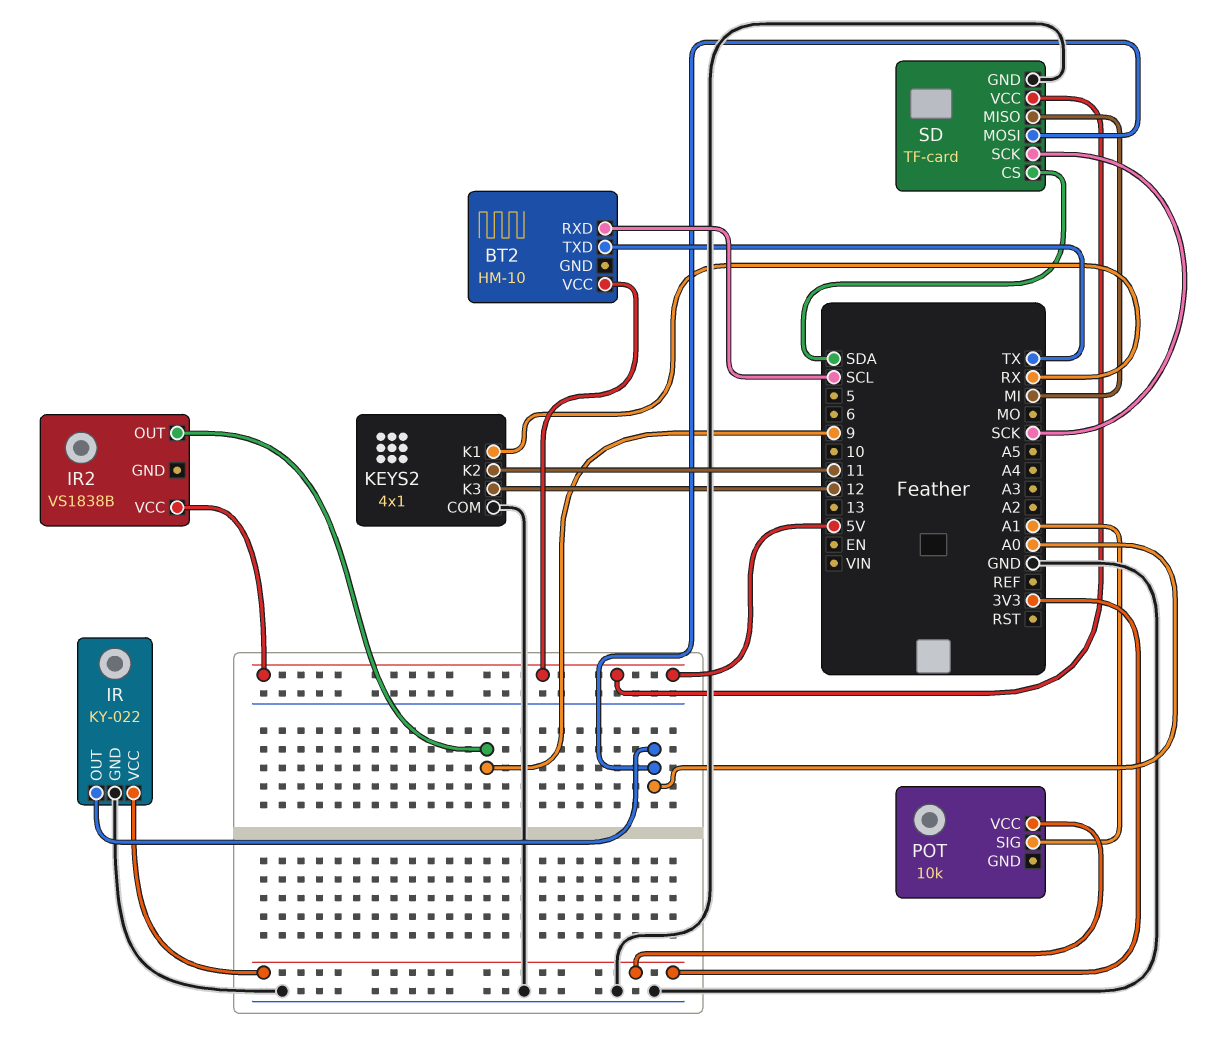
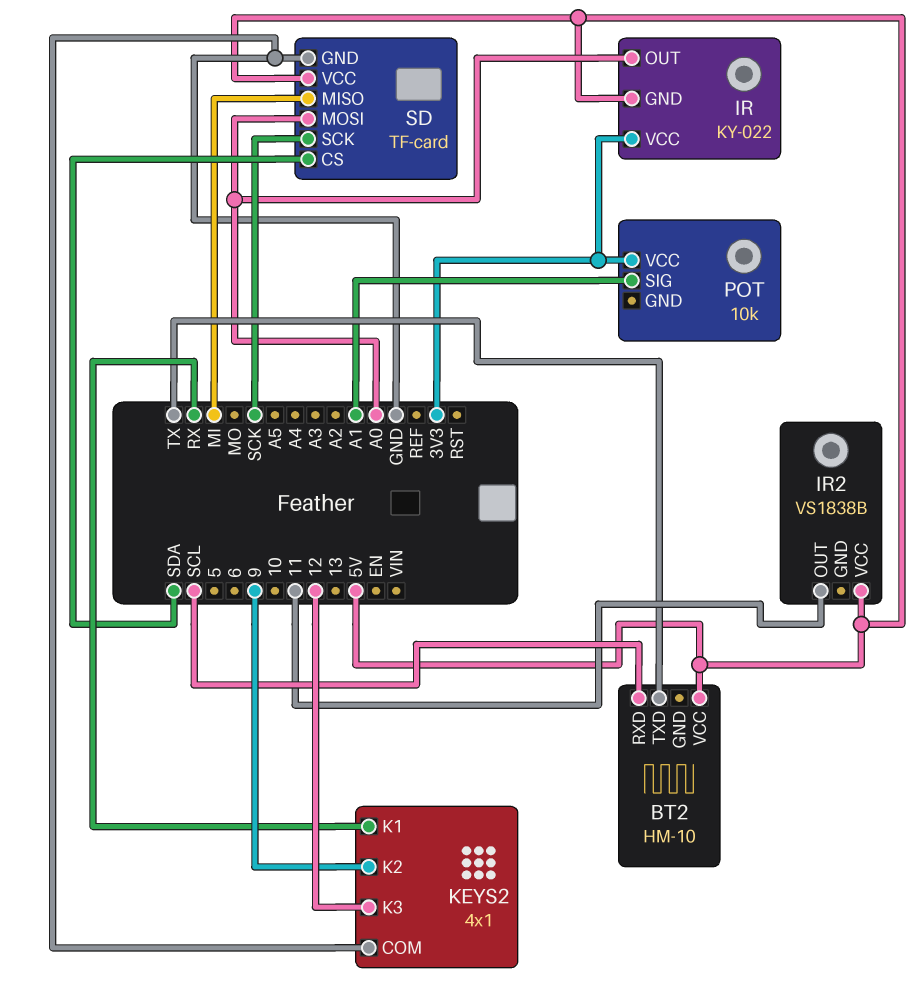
IR pin GND: GND -> 5V
IR2 pin OUT: 9 -> 11
KEYS2 pin K2: 11 -> 9

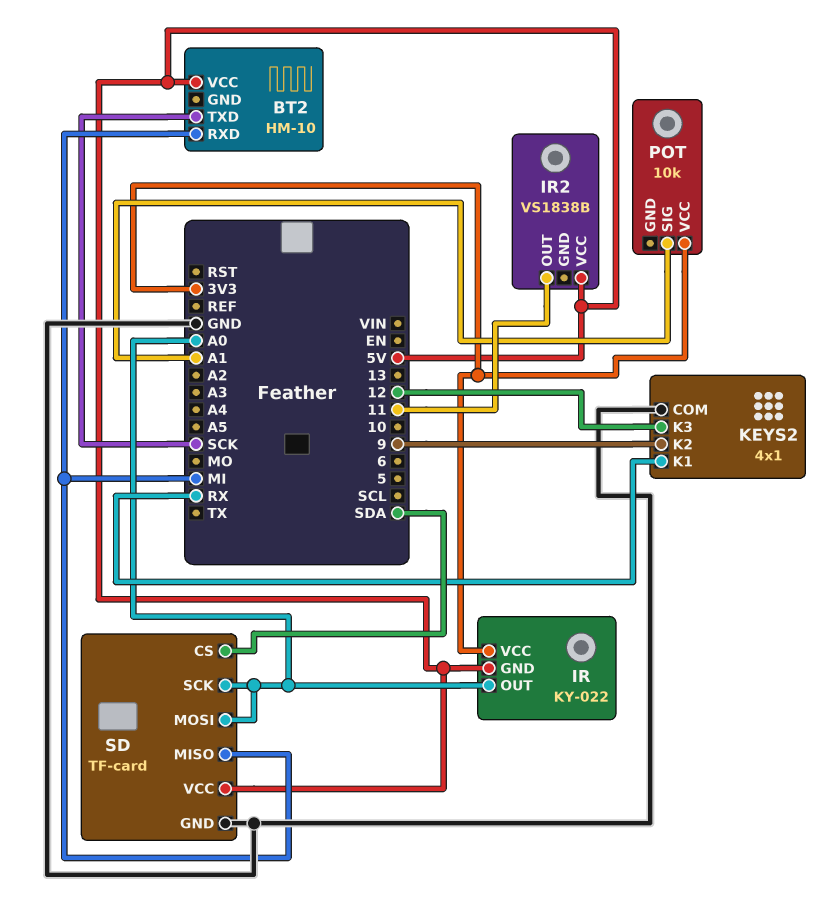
BT2 pin RXD: SCL -> MI
BT2 pin TXD: TX -> SCK
SD pin SCK: SCK -> A0

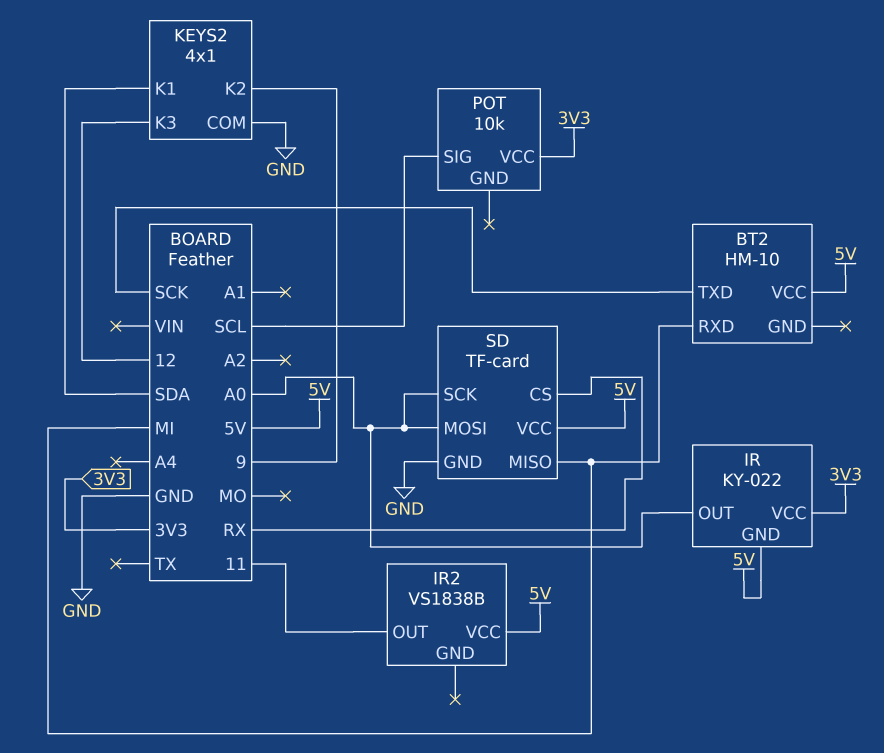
KEYS2 pin K1: RX -> SDA
POT pin SIG: A1 -> SCL
SD pin CS: SDA -> RX

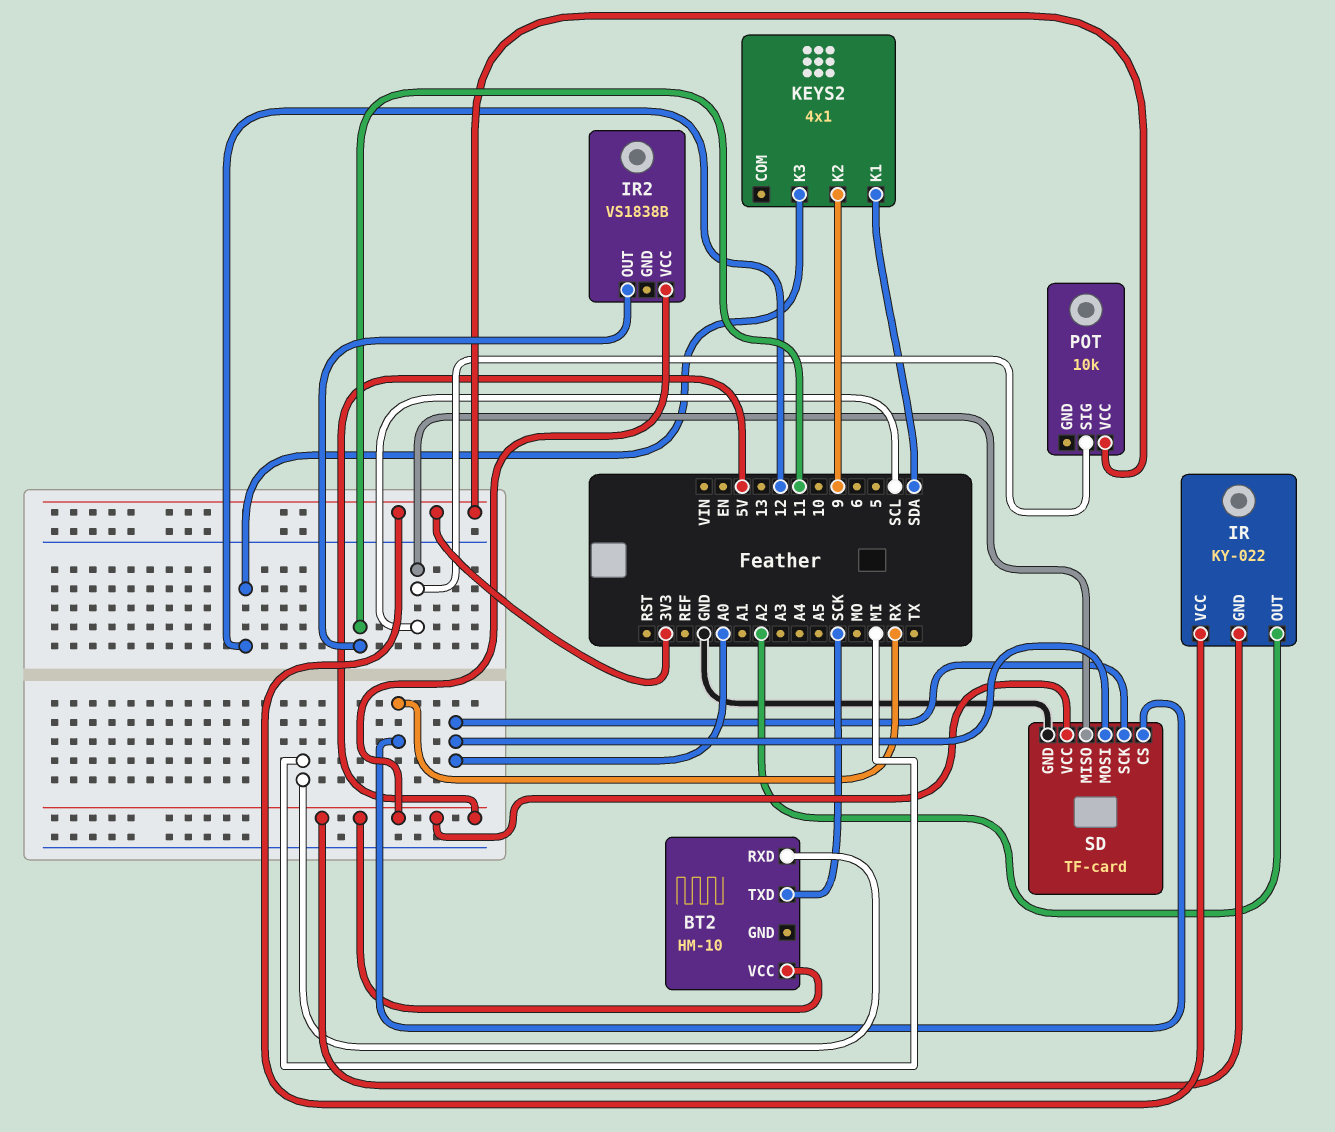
IR pin OUT: A0 -> A2
KEYS2 pin COM: GND -> none
SD pin MISO: MI -> SCL

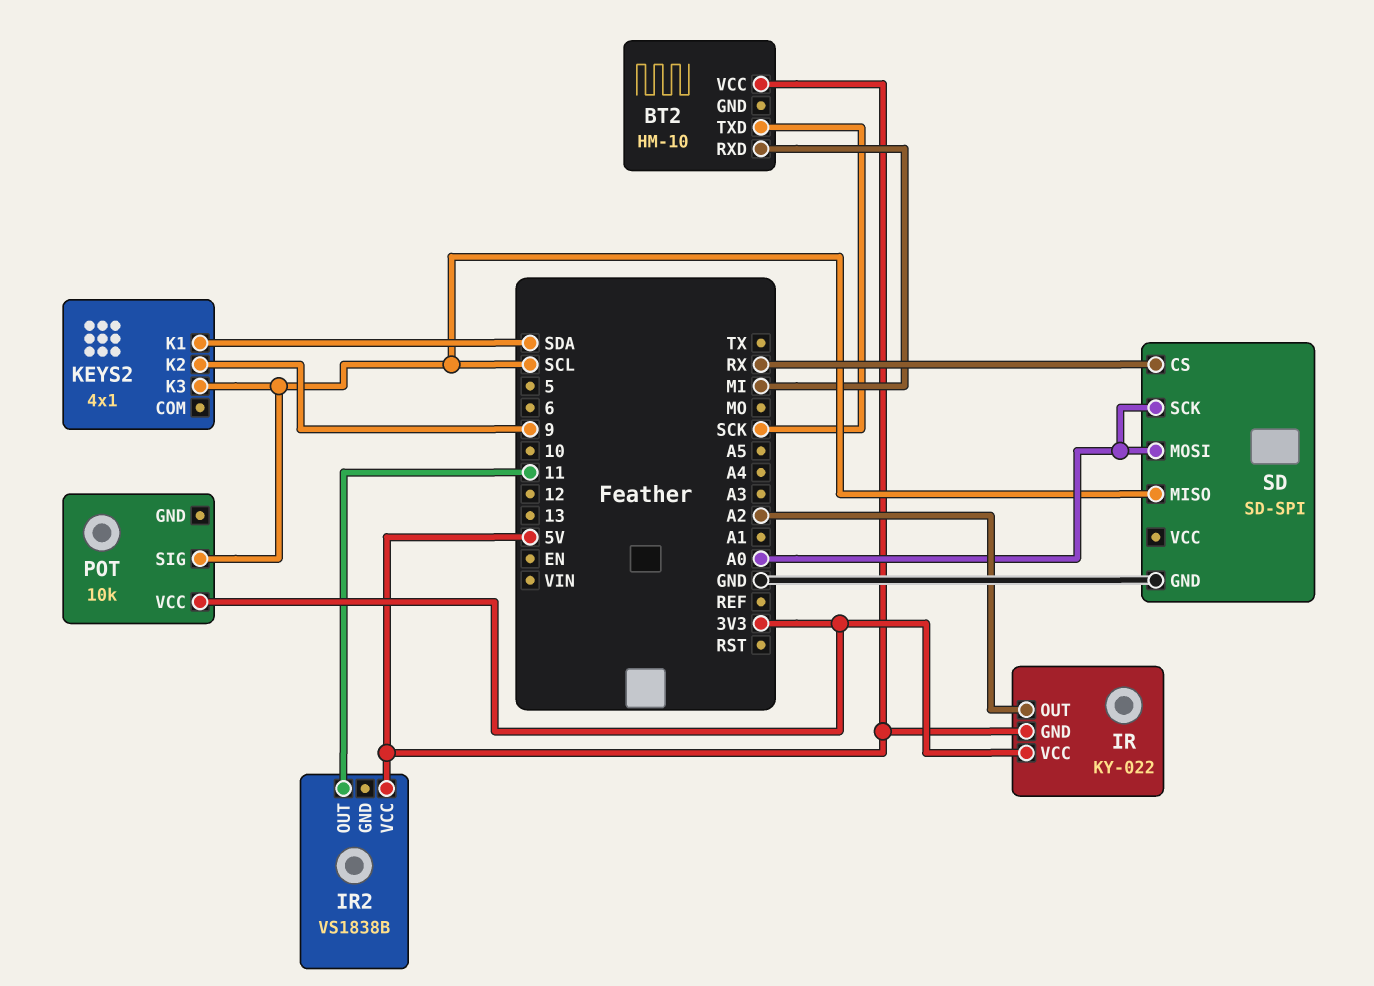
KEYS2 pin K3: 12 -> SCL
SD: TF-card -> SD-SPI
SD pin VCC: 5V -> none

